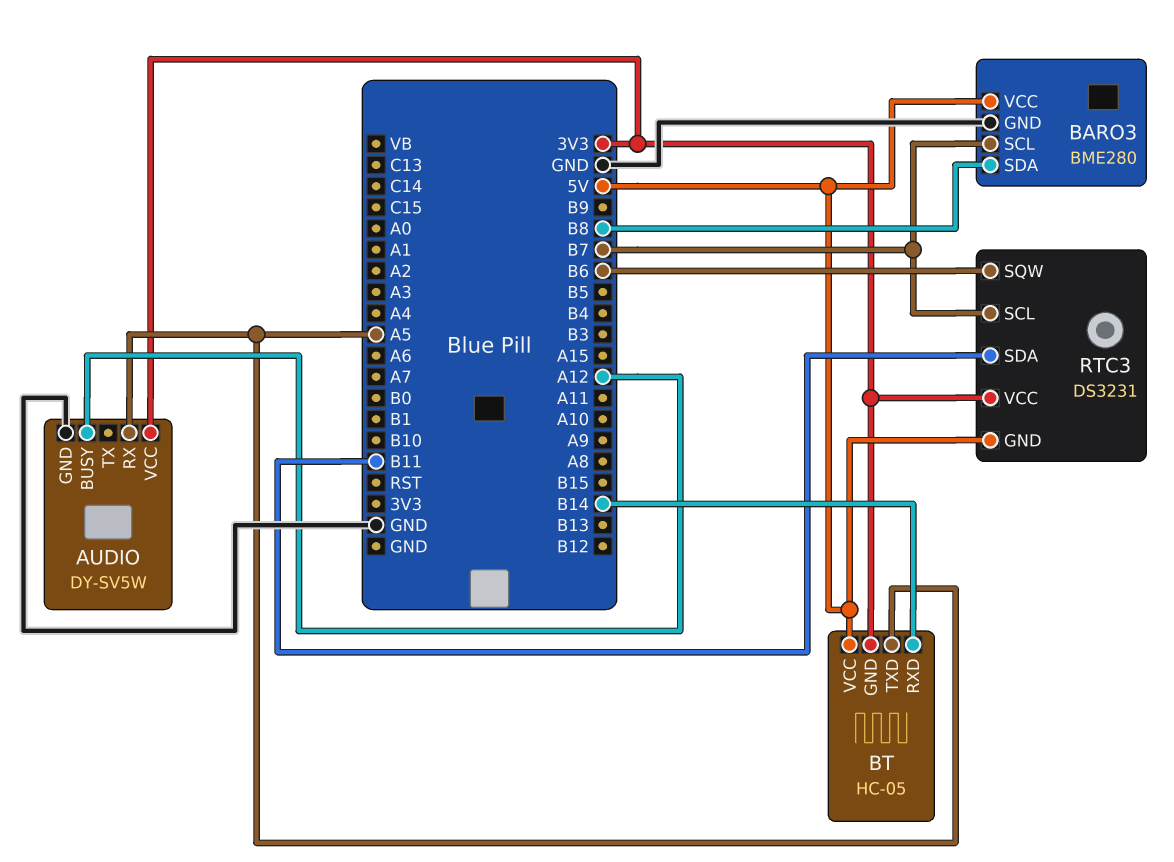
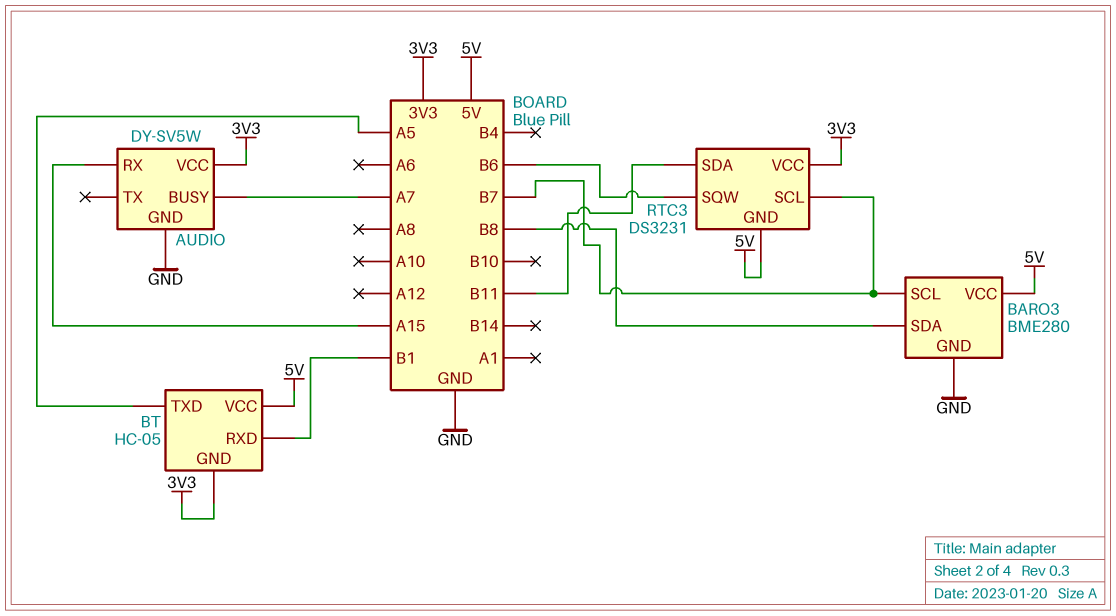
AUDIO pin BUSY: A12 -> A7
AUDIO pin RX: A5 -> A15
BT pin RXD: B14 -> B1

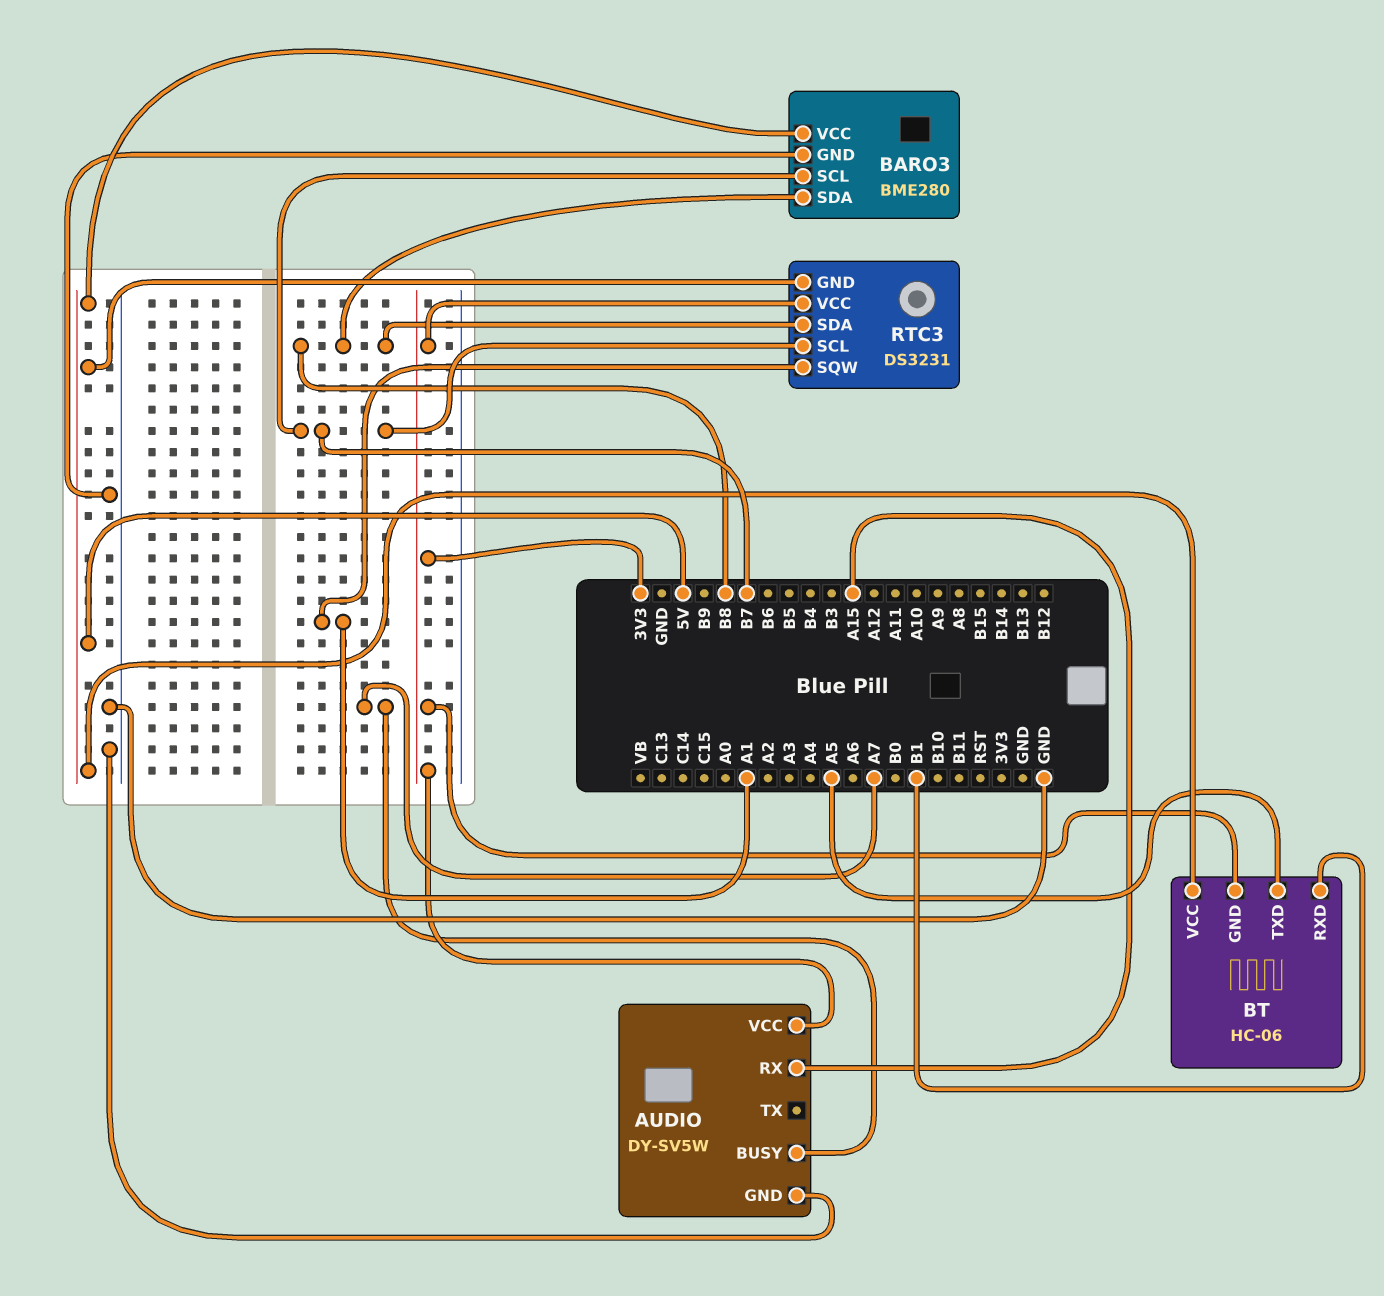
BT: HC-05 -> HC-06
RTC3 pin SDA: B11 -> B8
RTC3 pin SQW: B6 -> A1

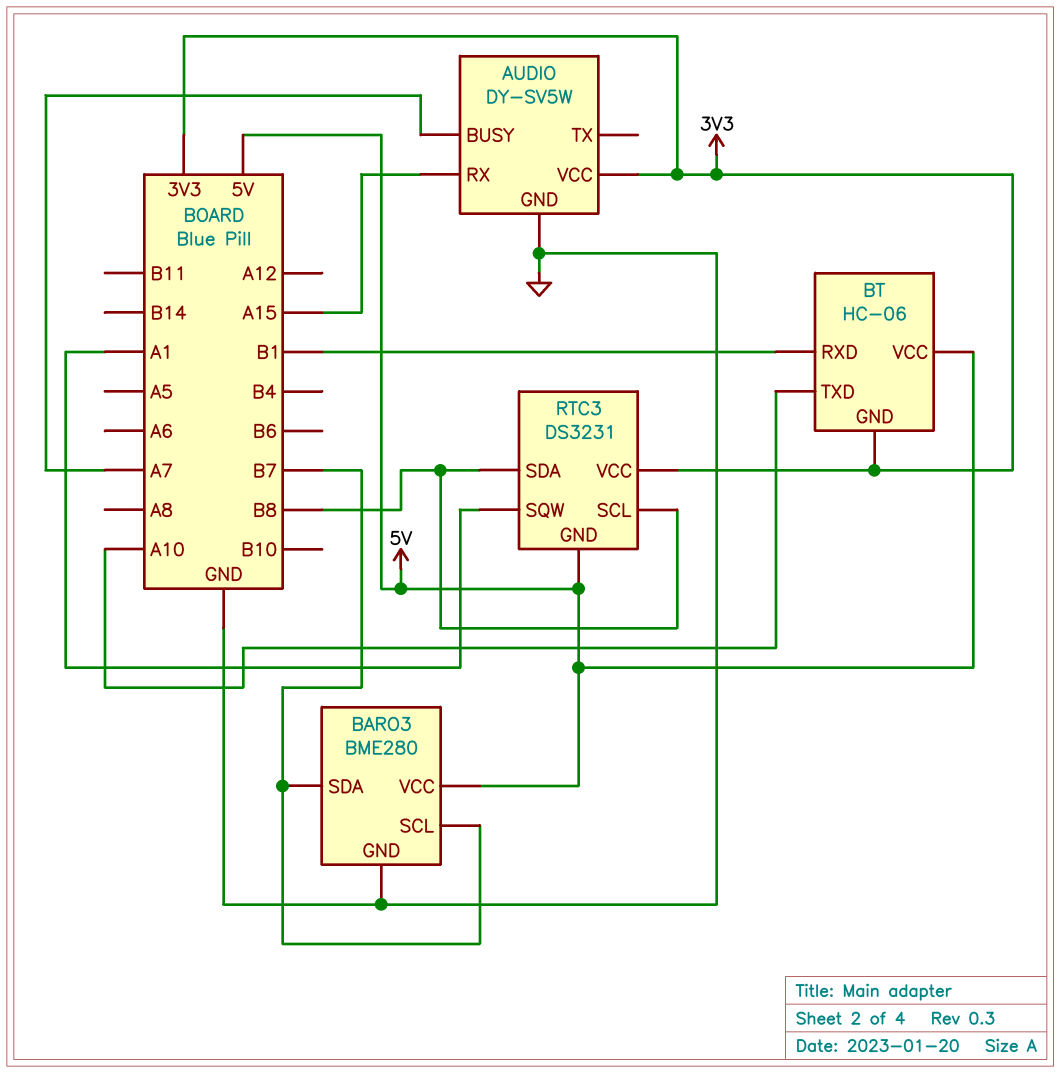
BARO3 pin SDA: B8 -> B7
BT pin TXD: A5 -> A10
RTC3 pin SCL: B7 -> B8

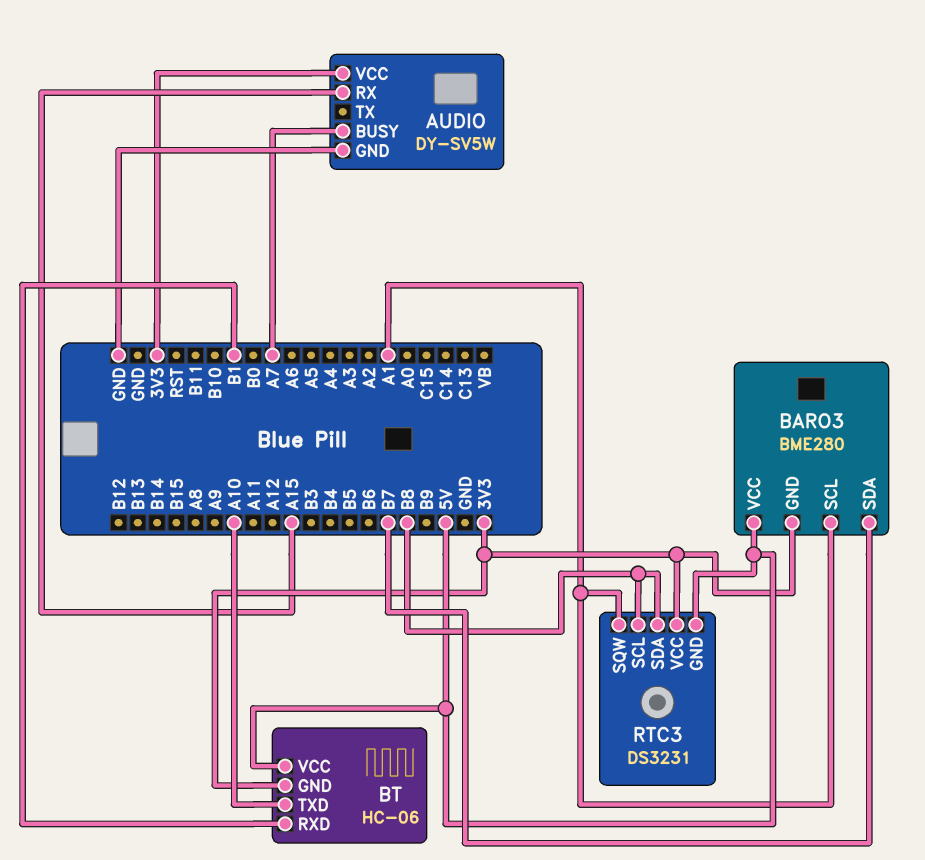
BARO3 pin GND: GND -> 3V3
BARO3 pin SCL: B7 -> A1

